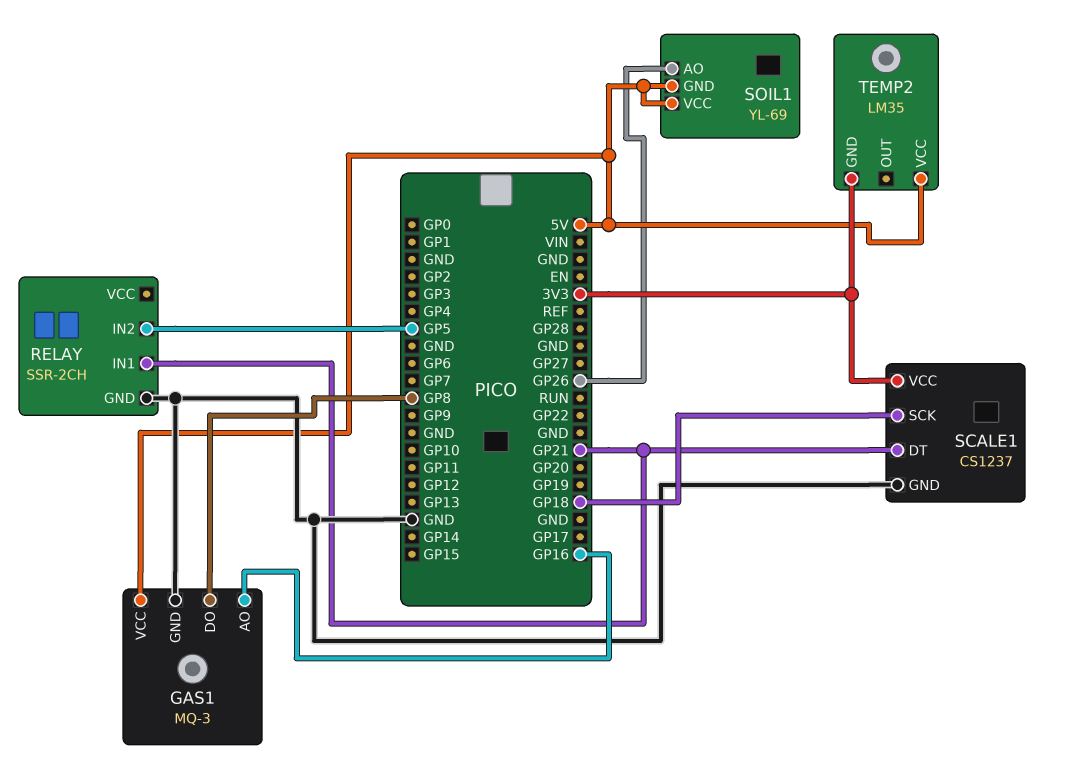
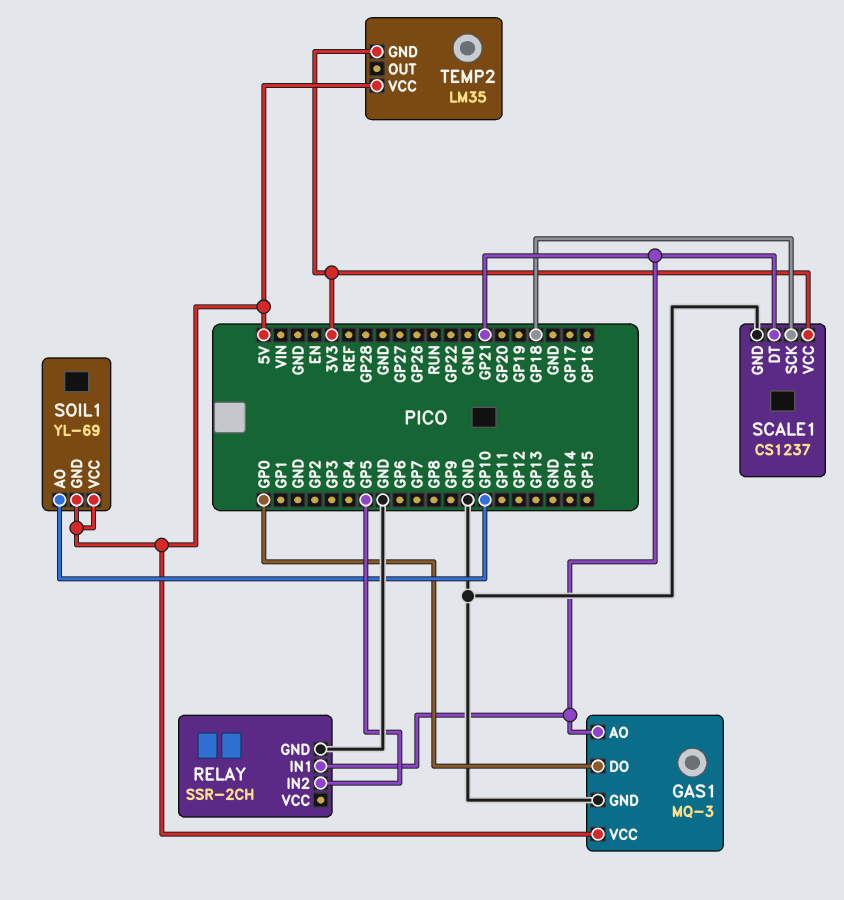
GAS1 pin AO: GP16 -> GP21
GAS1 pin DO: GP8 -> GP0
SOIL1 pin AO: GP26 -> GP10

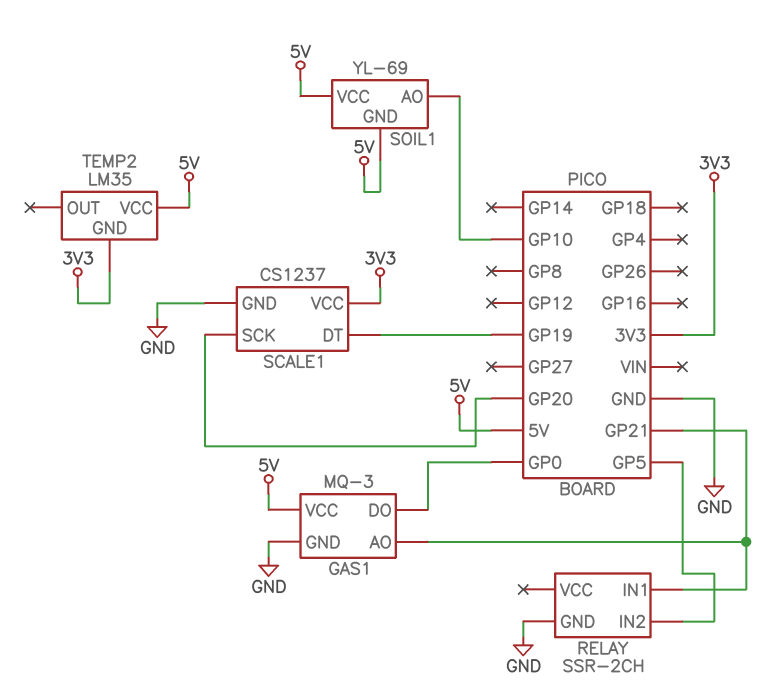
SCALE1 pin DT: GP21 -> GP19
SCALE1 pin SCK: GP18 -> GP20

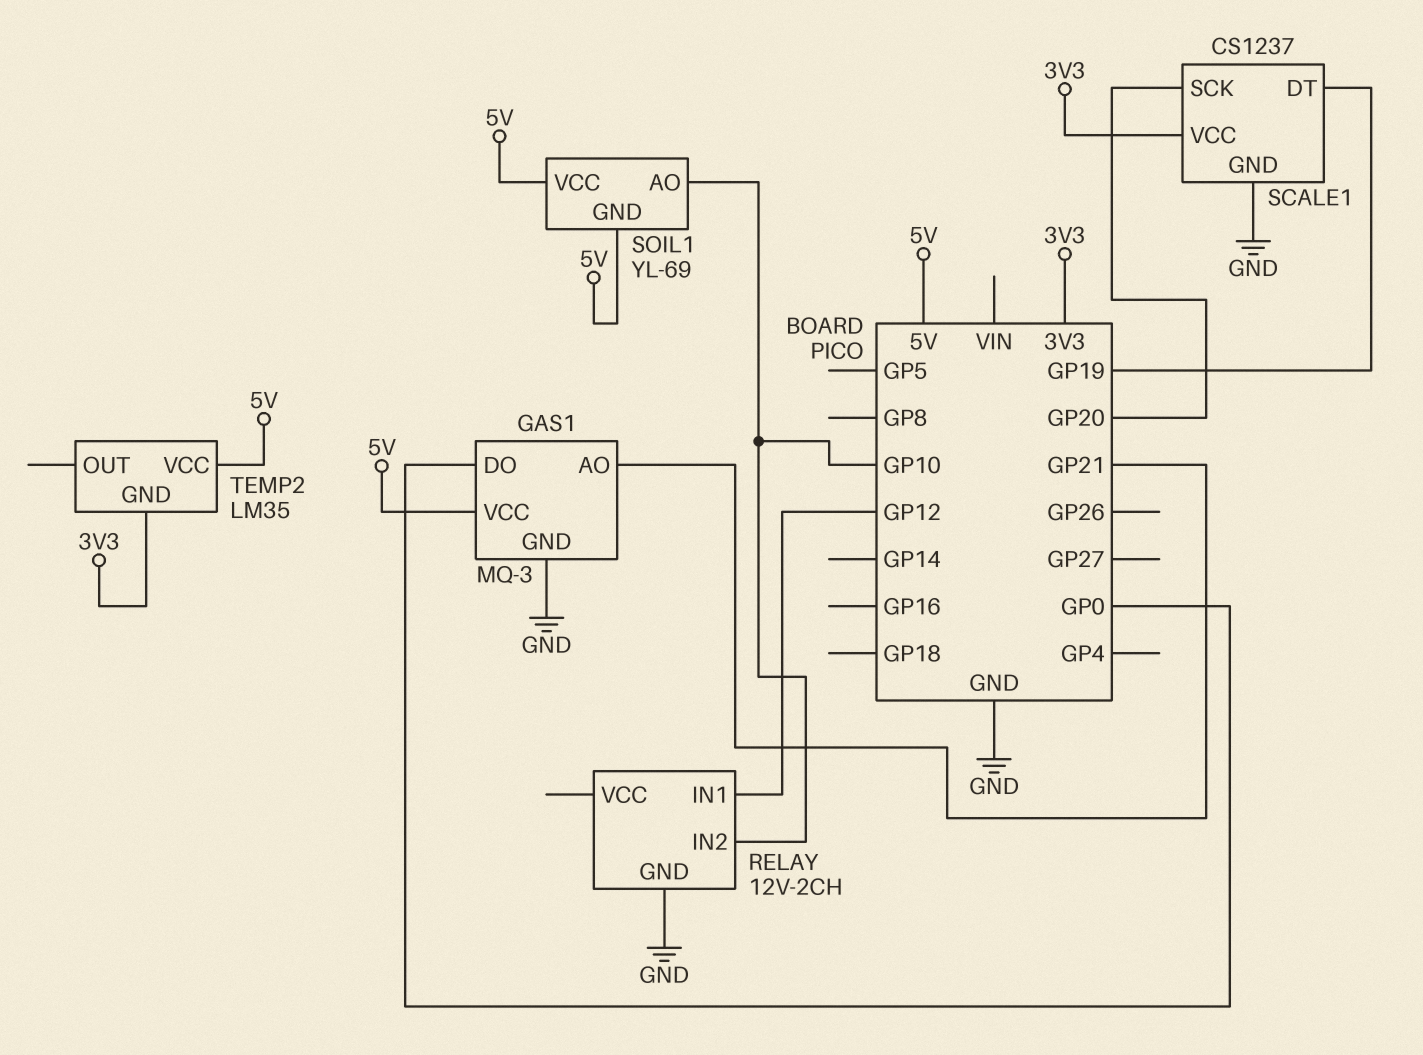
RELAY: SSR-2CH -> 12V-2CH
RELAY pin IN1: GP21 -> GP12
RELAY pin IN2: GP5 -> GP10

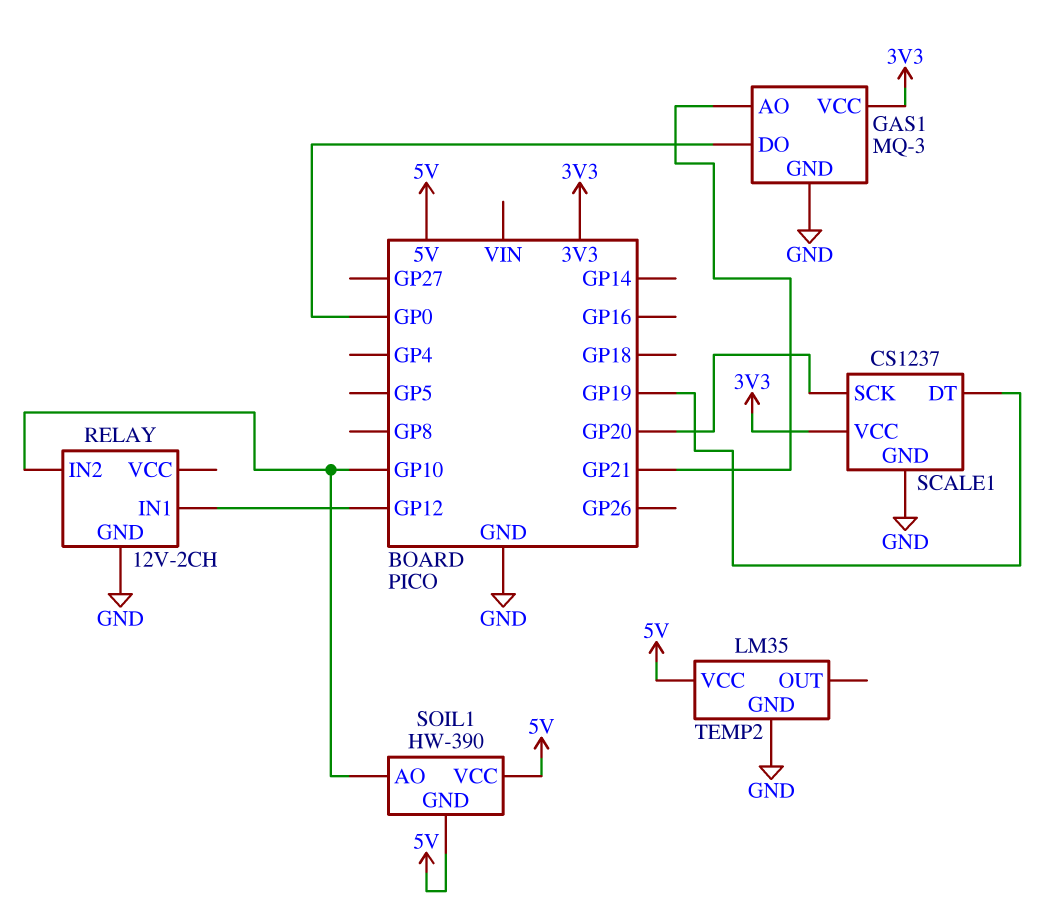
GAS1 pin VCC: 5V -> 3V3
SOIL1: YL-69 -> HW-390
TEMP2 pin GND: 3V3 -> GND

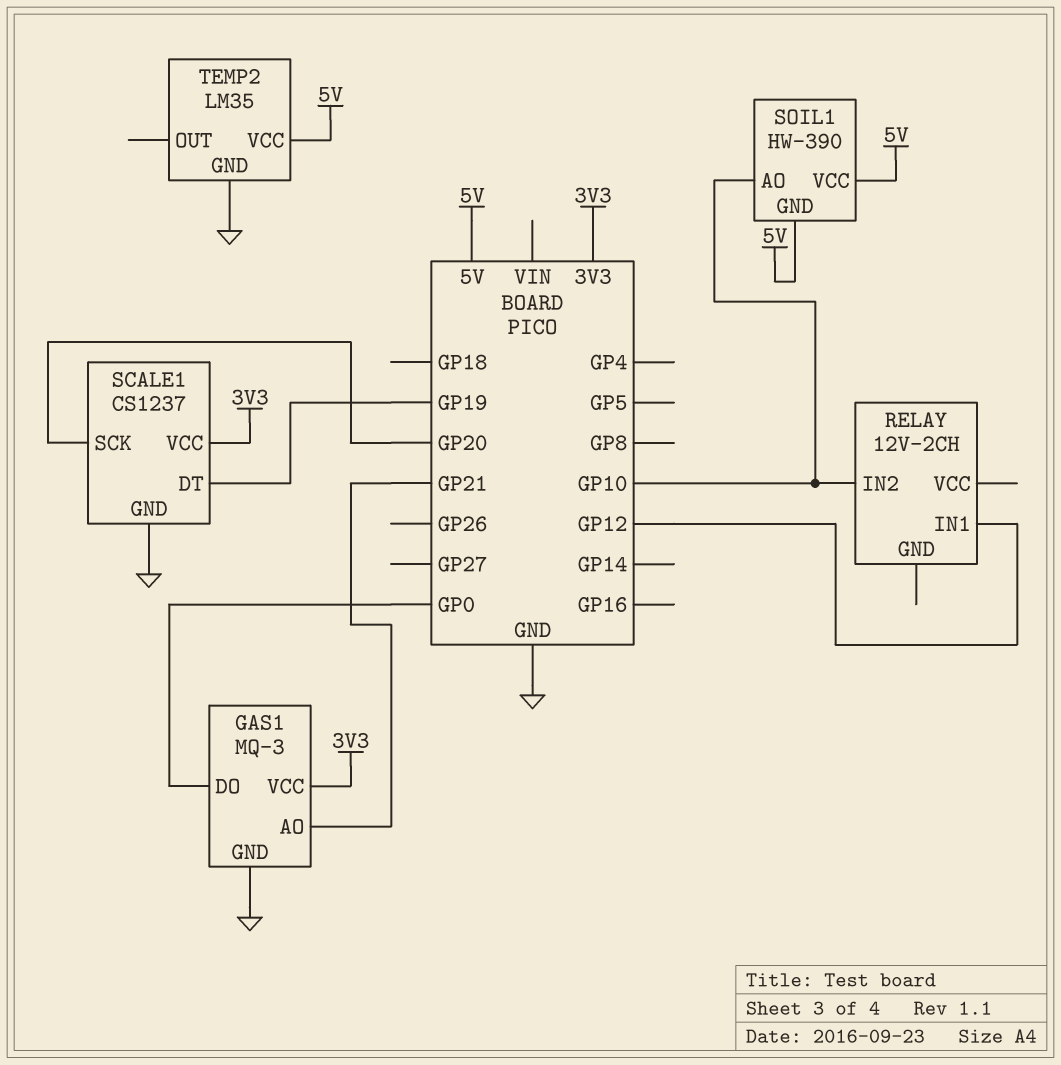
RELAY pin GND: GND -> none

